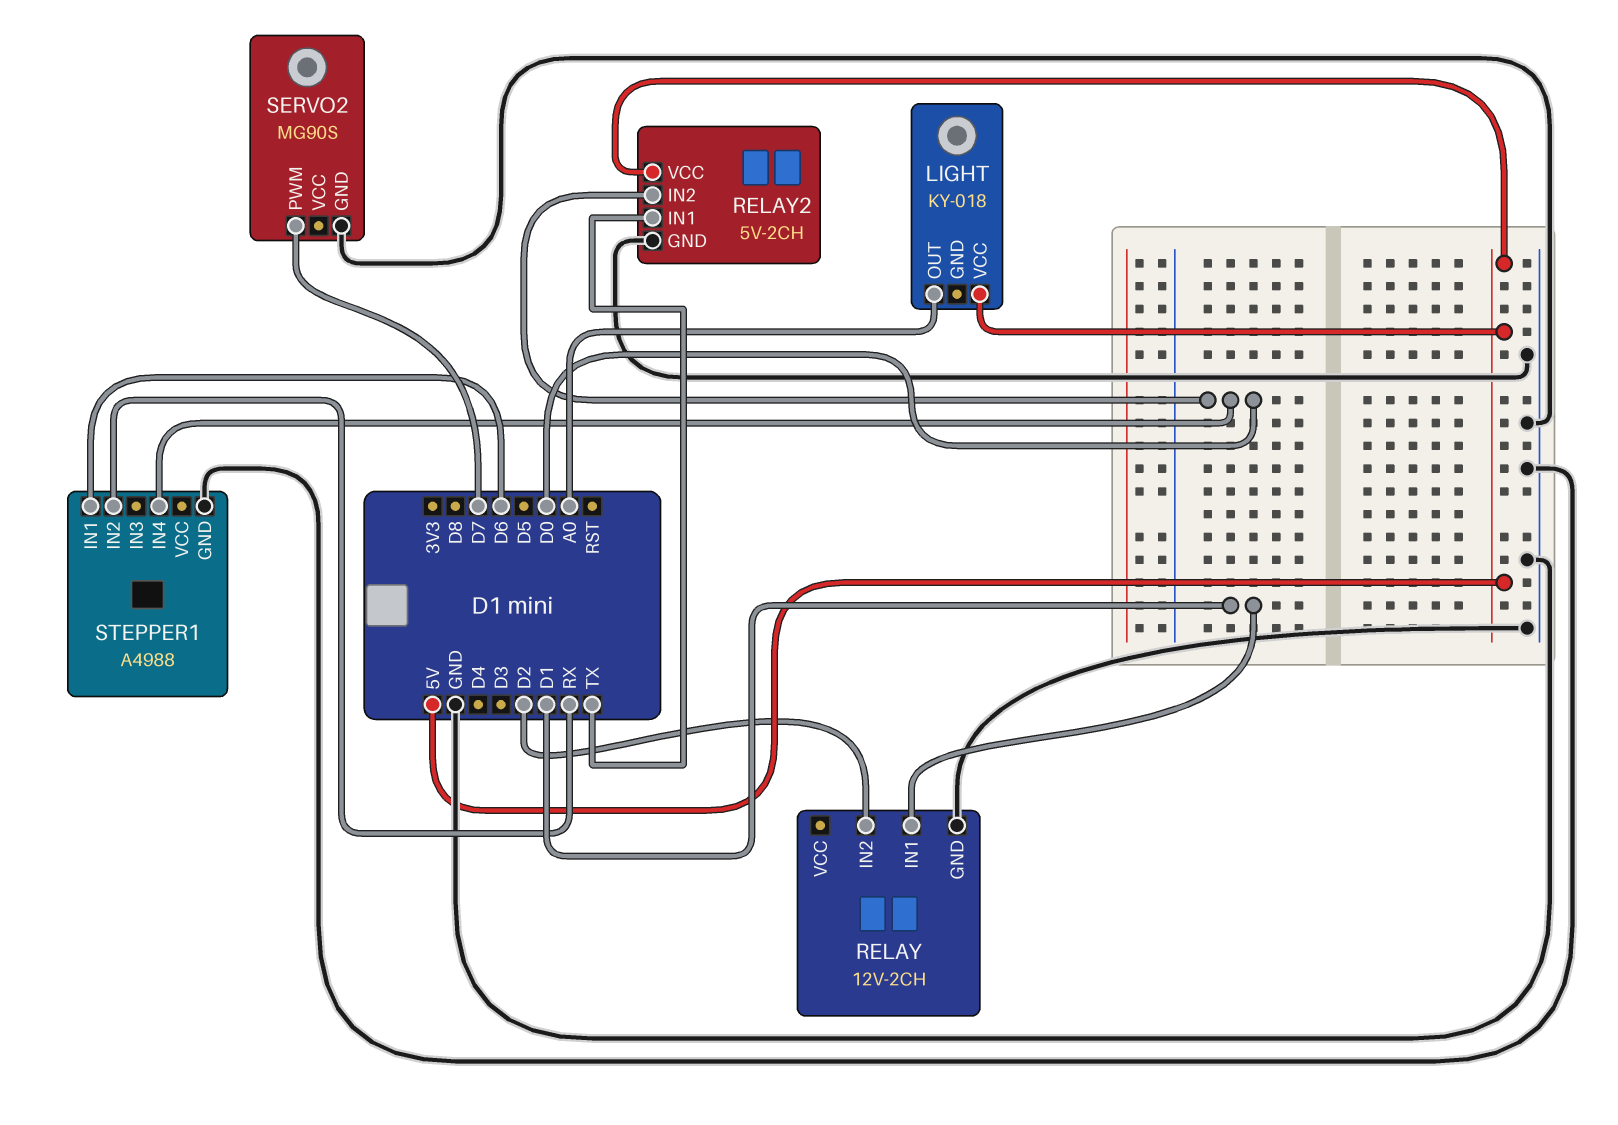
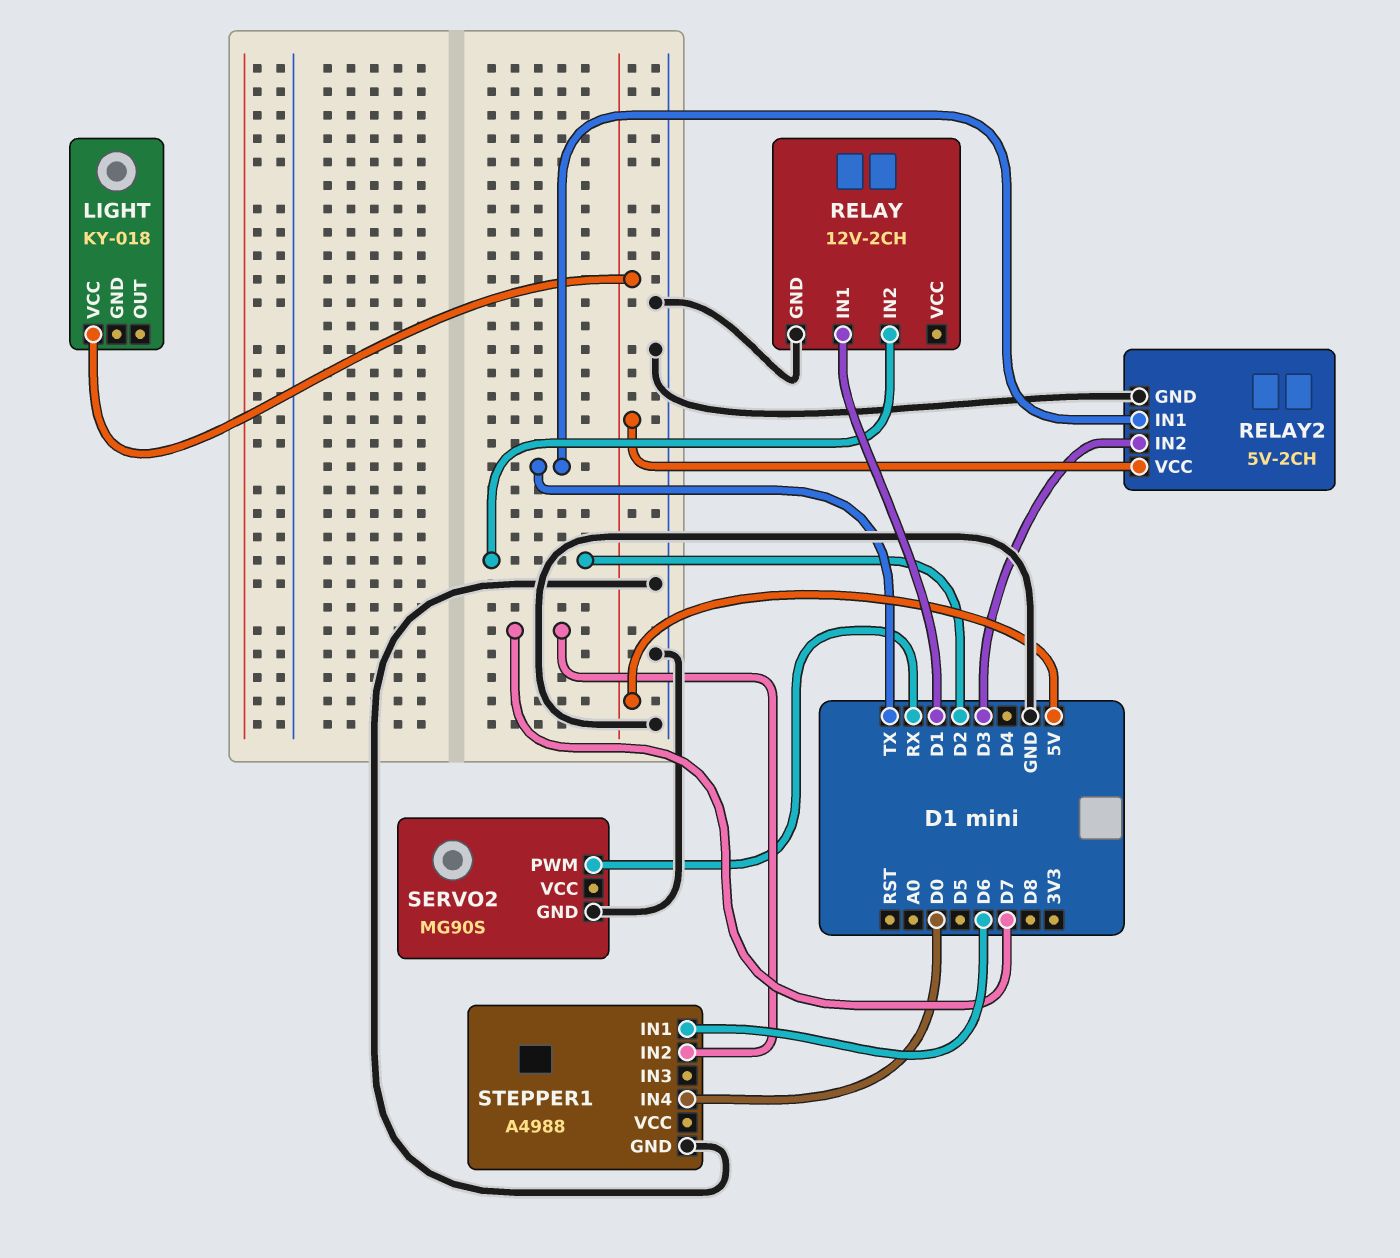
LIGHT pin OUT: A0 -> none
RELAY2 pin IN2: D0 -> D3
SERVO2 pin PWM: D7 -> RX
STEPPER1 pin IN2: RX -> D7

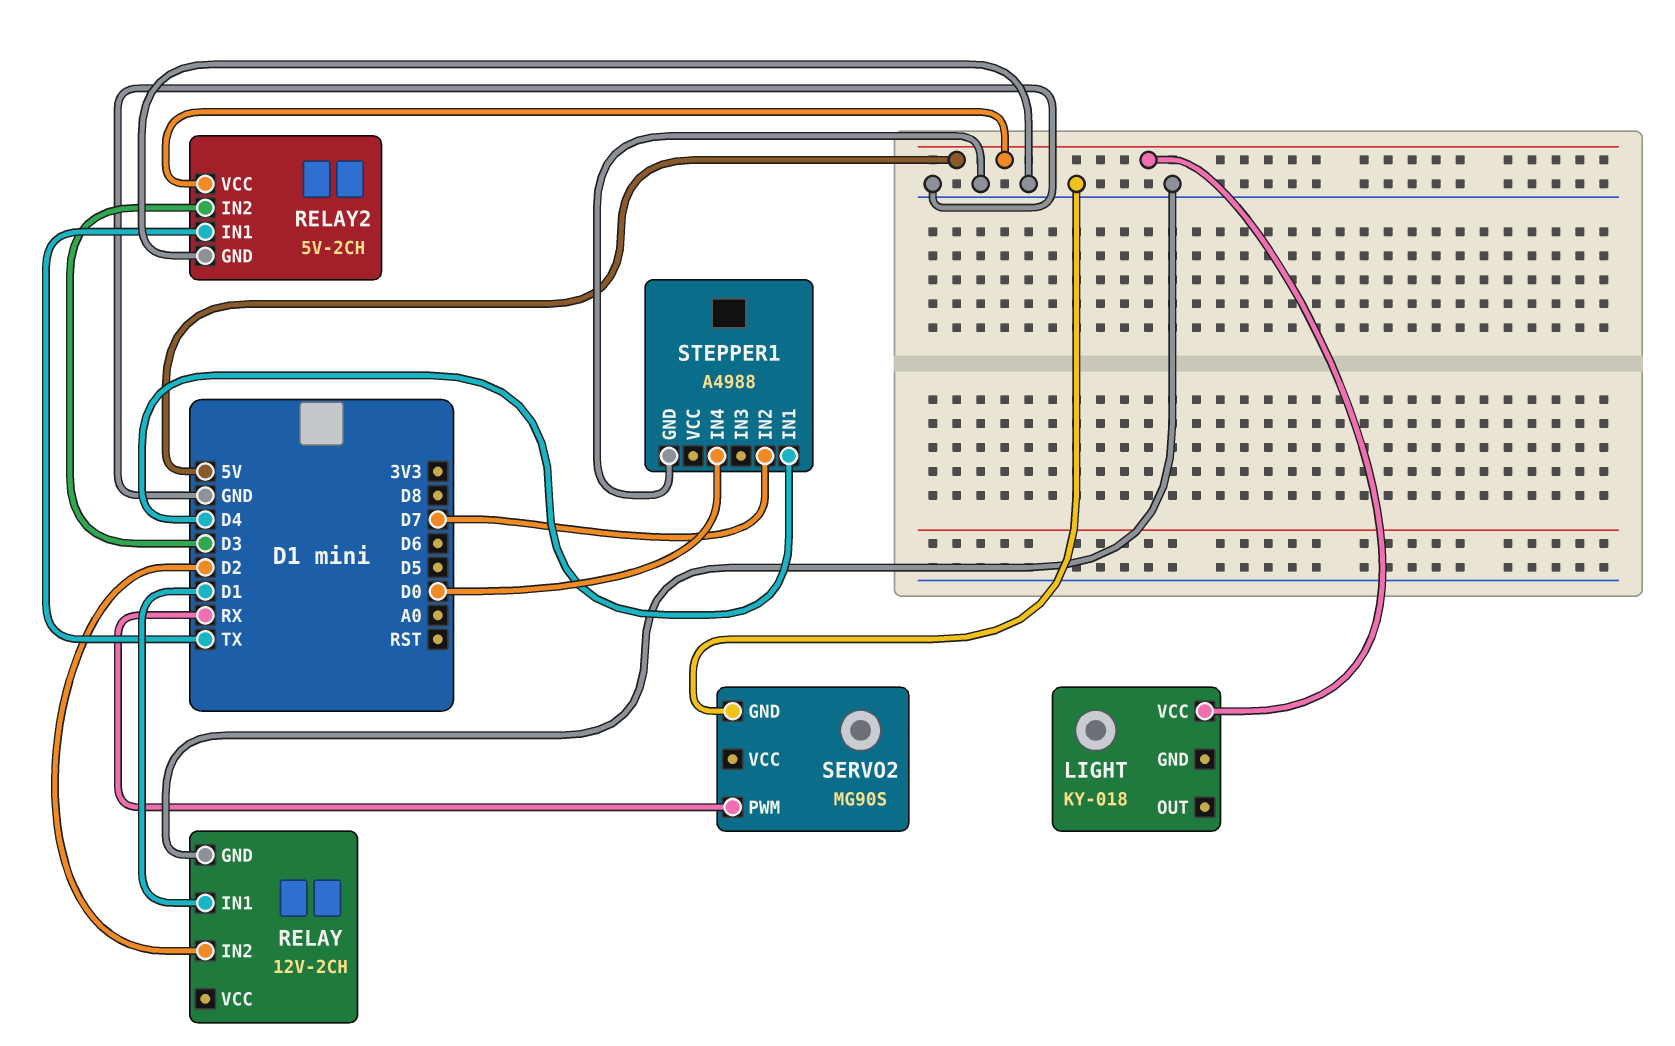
STEPPER1 pin IN1: D6 -> D4

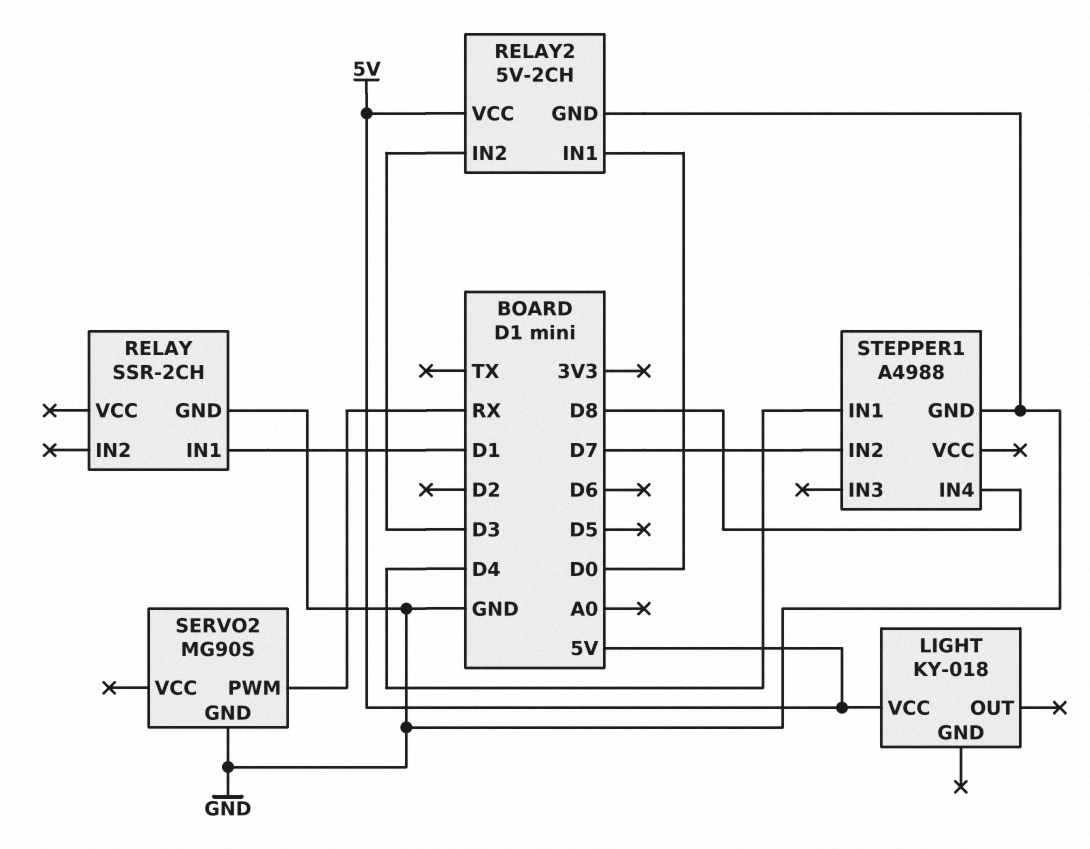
RELAY: 12V-2CH -> SSR-2CH
RELAY pin IN2: D2 -> none
RELAY2 pin IN1: TX -> D0
STEPPER1 pin IN4: D0 -> D8

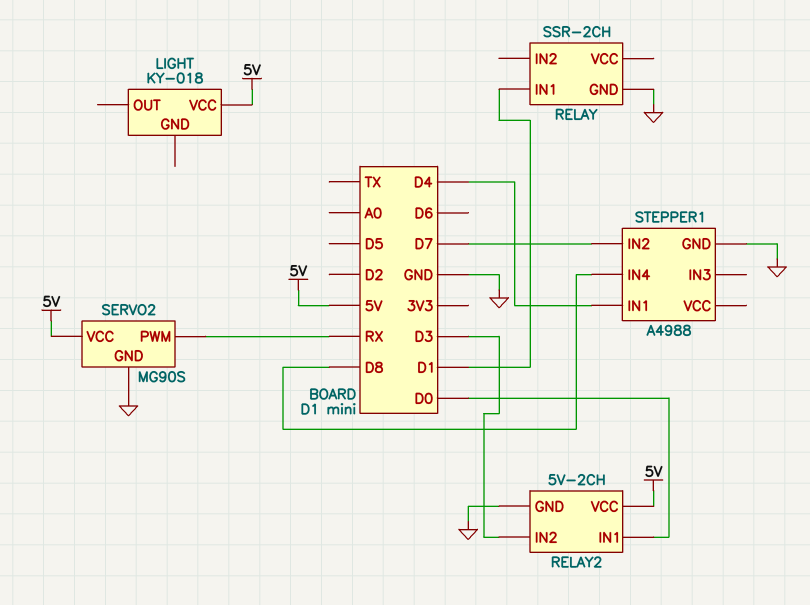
SERVO2 pin VCC: none -> 5V

